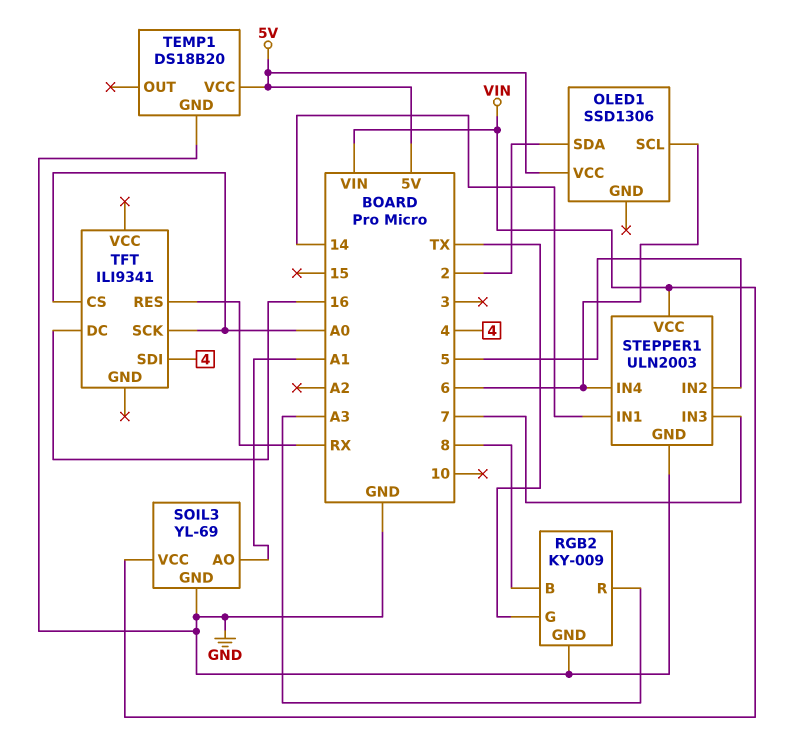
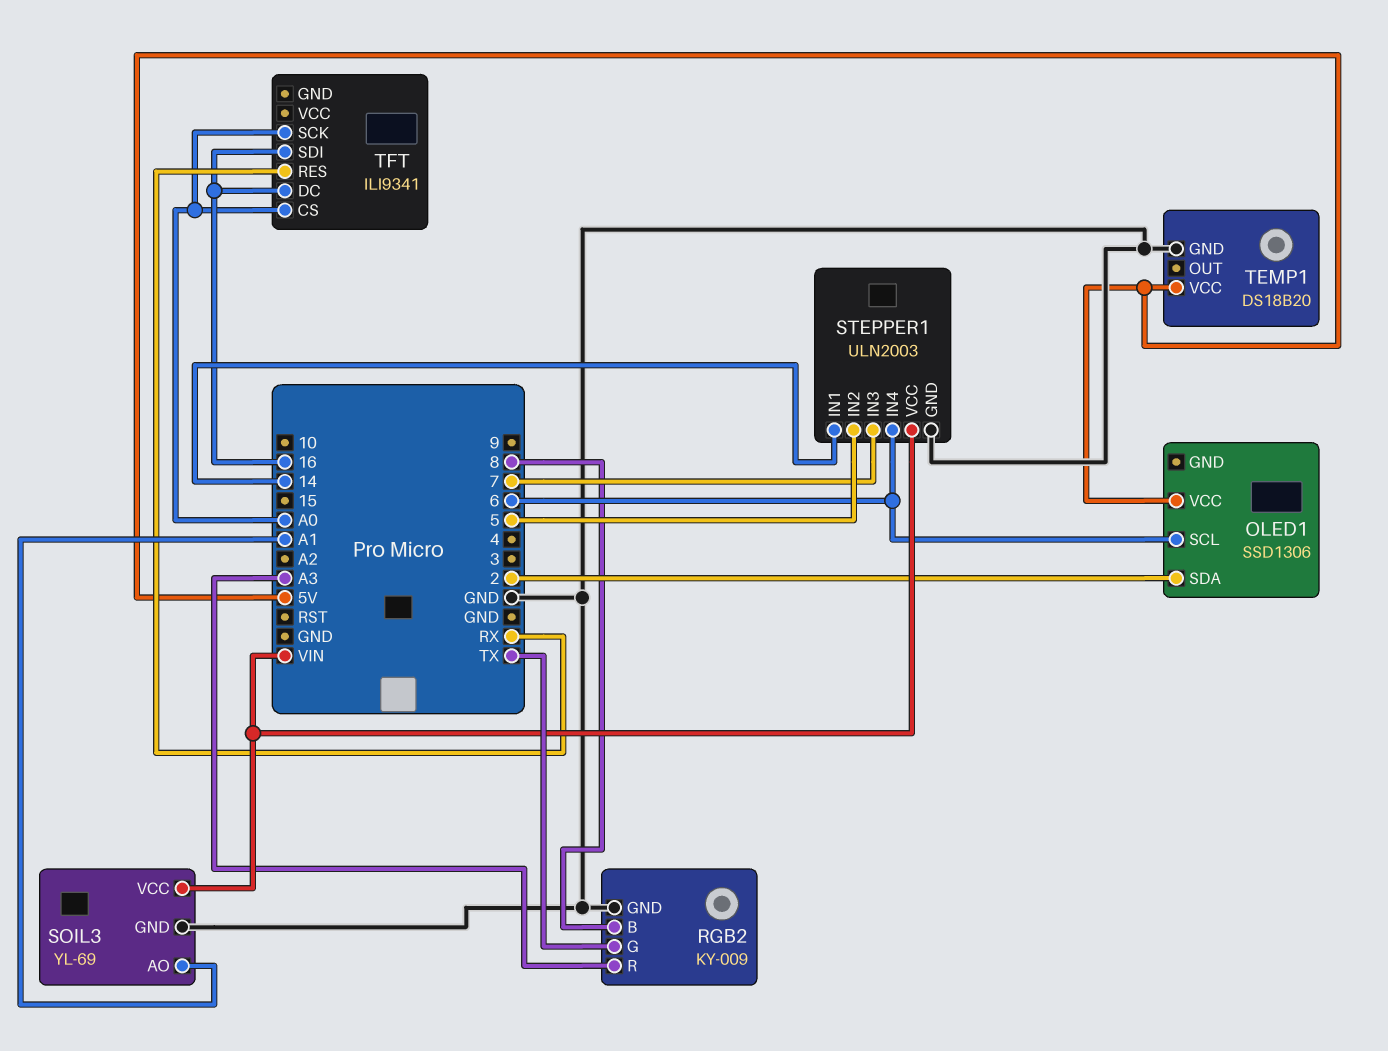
TFT pin SDI: 4 -> 16

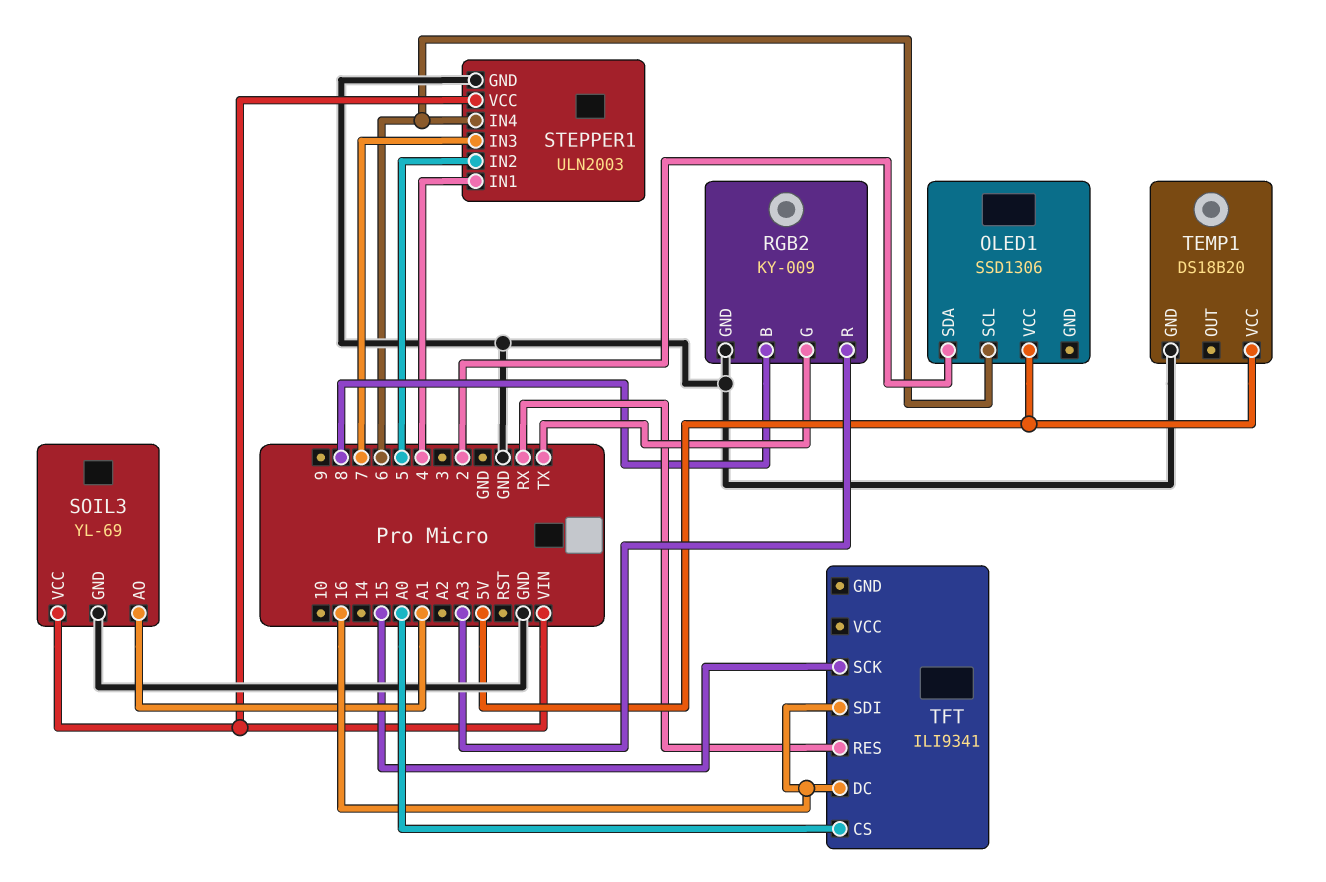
STEPPER1 pin IN1: 14 -> 4
TFT pin SCK: A0 -> 15

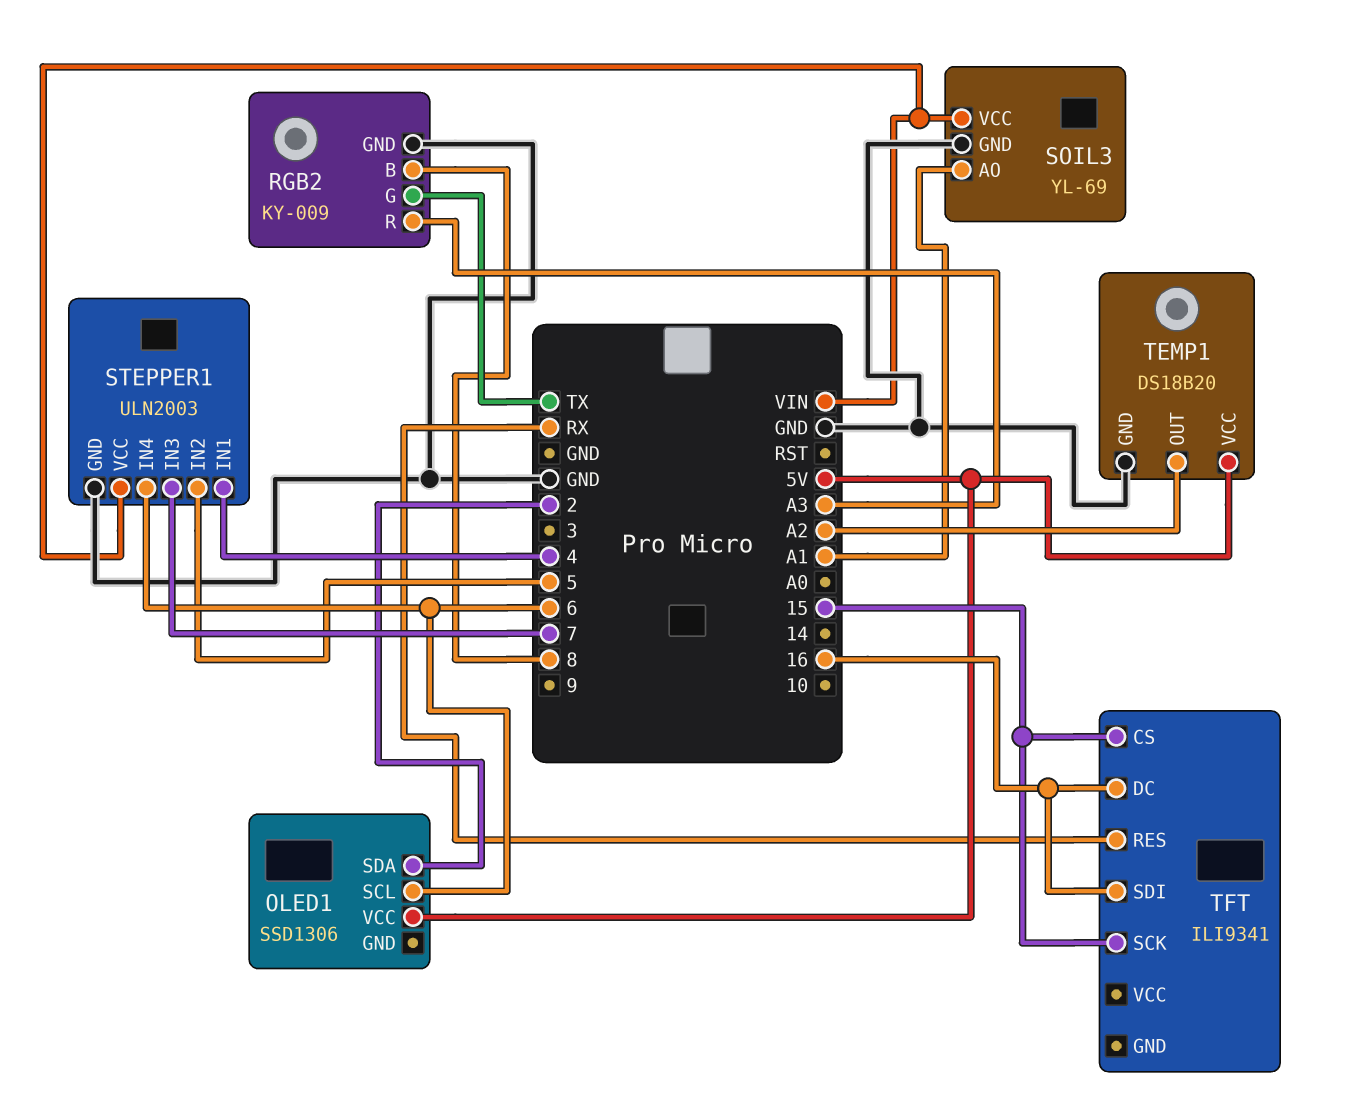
TEMP1 pin OUT: none -> A2
TFT pin CS: A0 -> 15

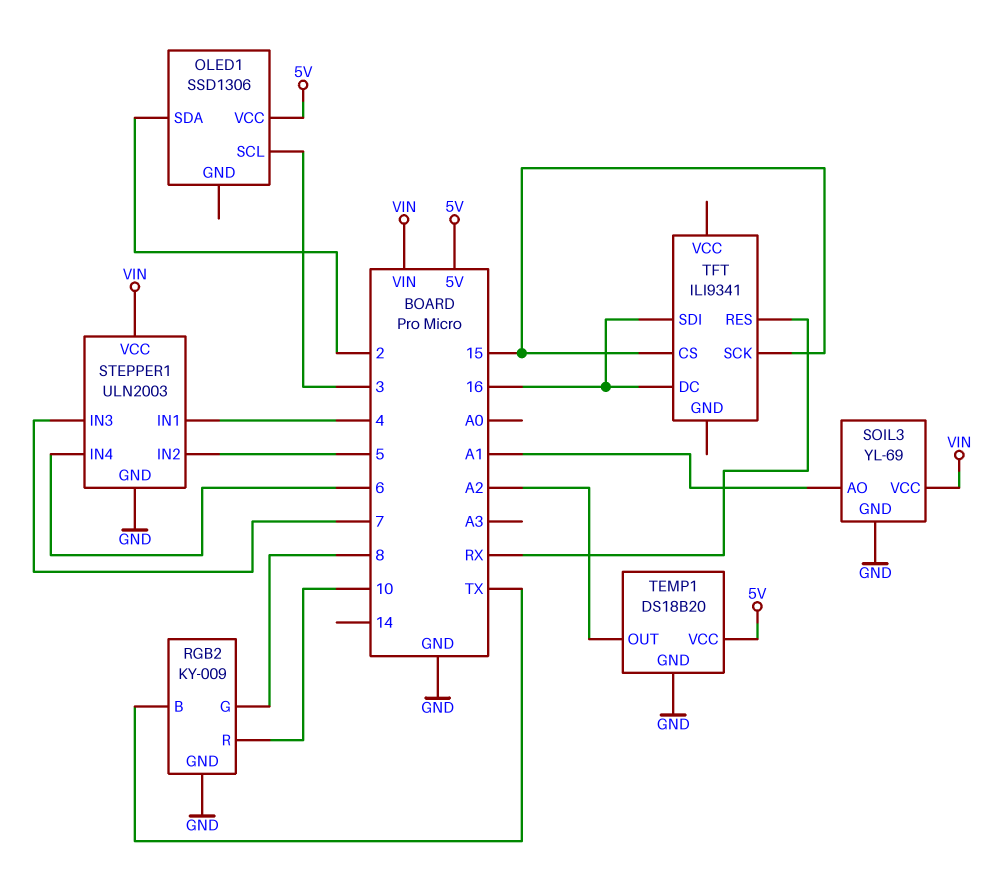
OLED1 pin SCL: 6 -> 3
RGB2 pin B: 8 -> TX
RGB2 pin G: TX -> 8
RGB2 pin R: A3 -> 10

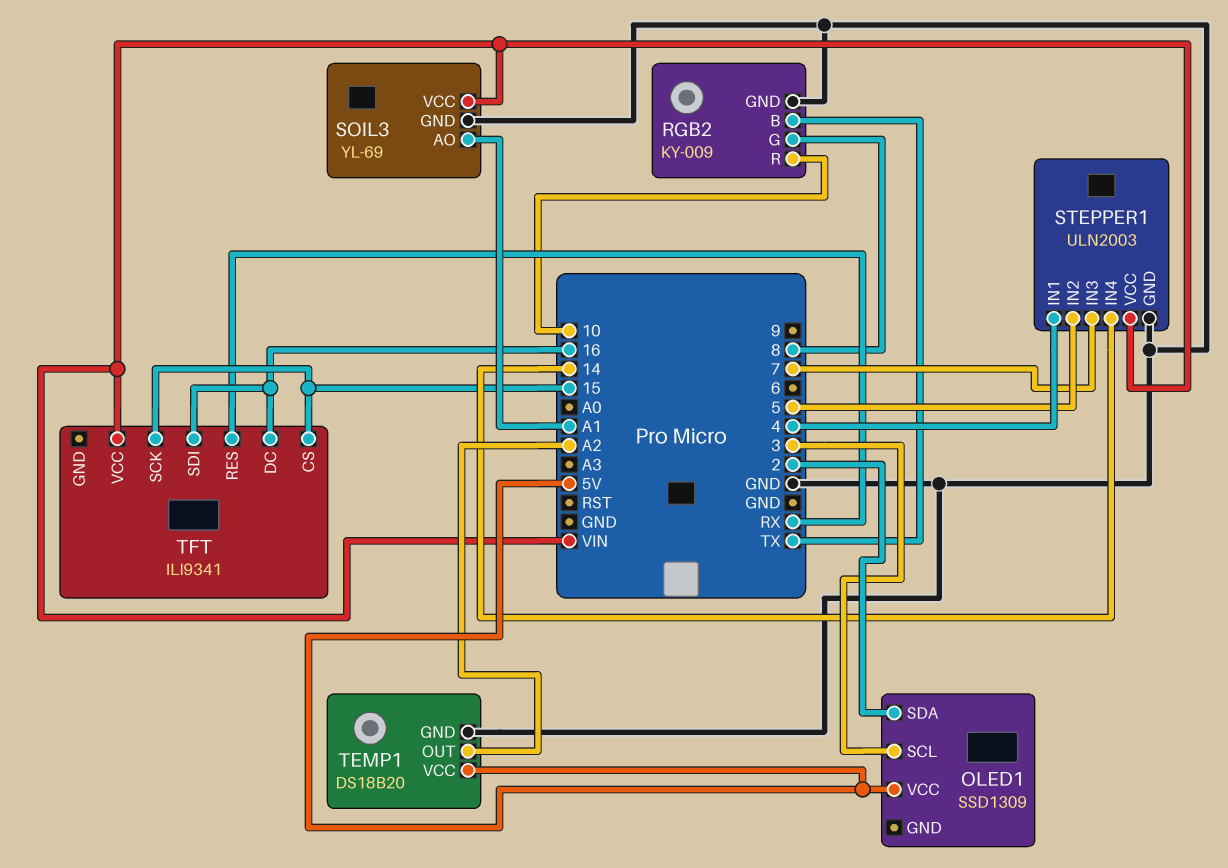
OLED1: SSD1306 -> SSD1309
STEPPER1 pin IN4: 6 -> 14
TFT pin VCC: none -> VIN

